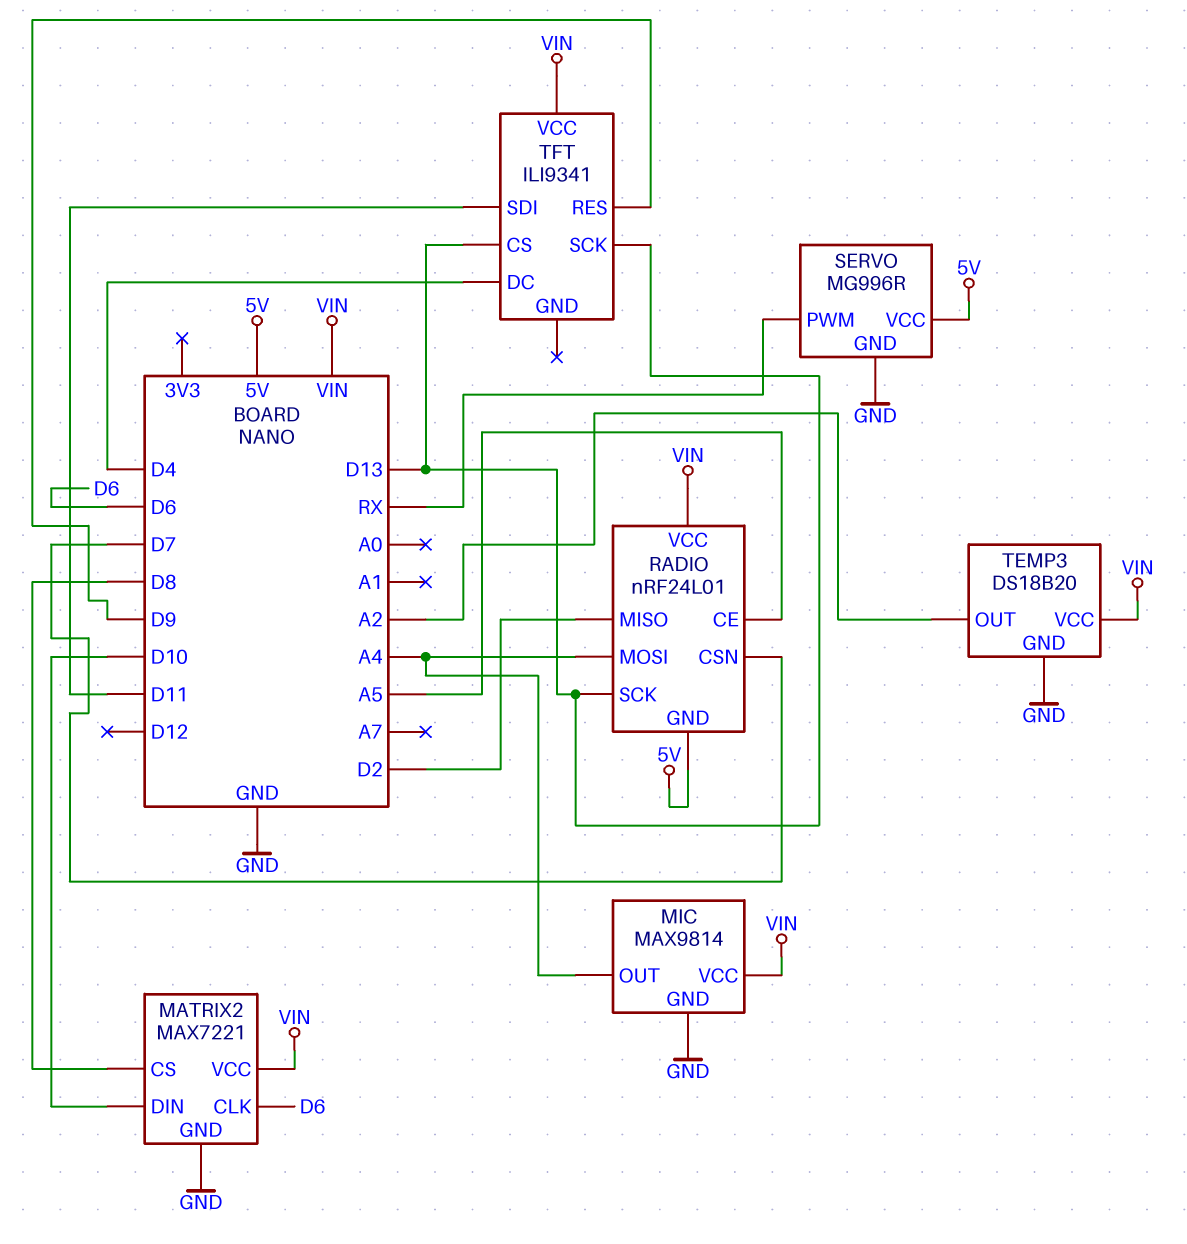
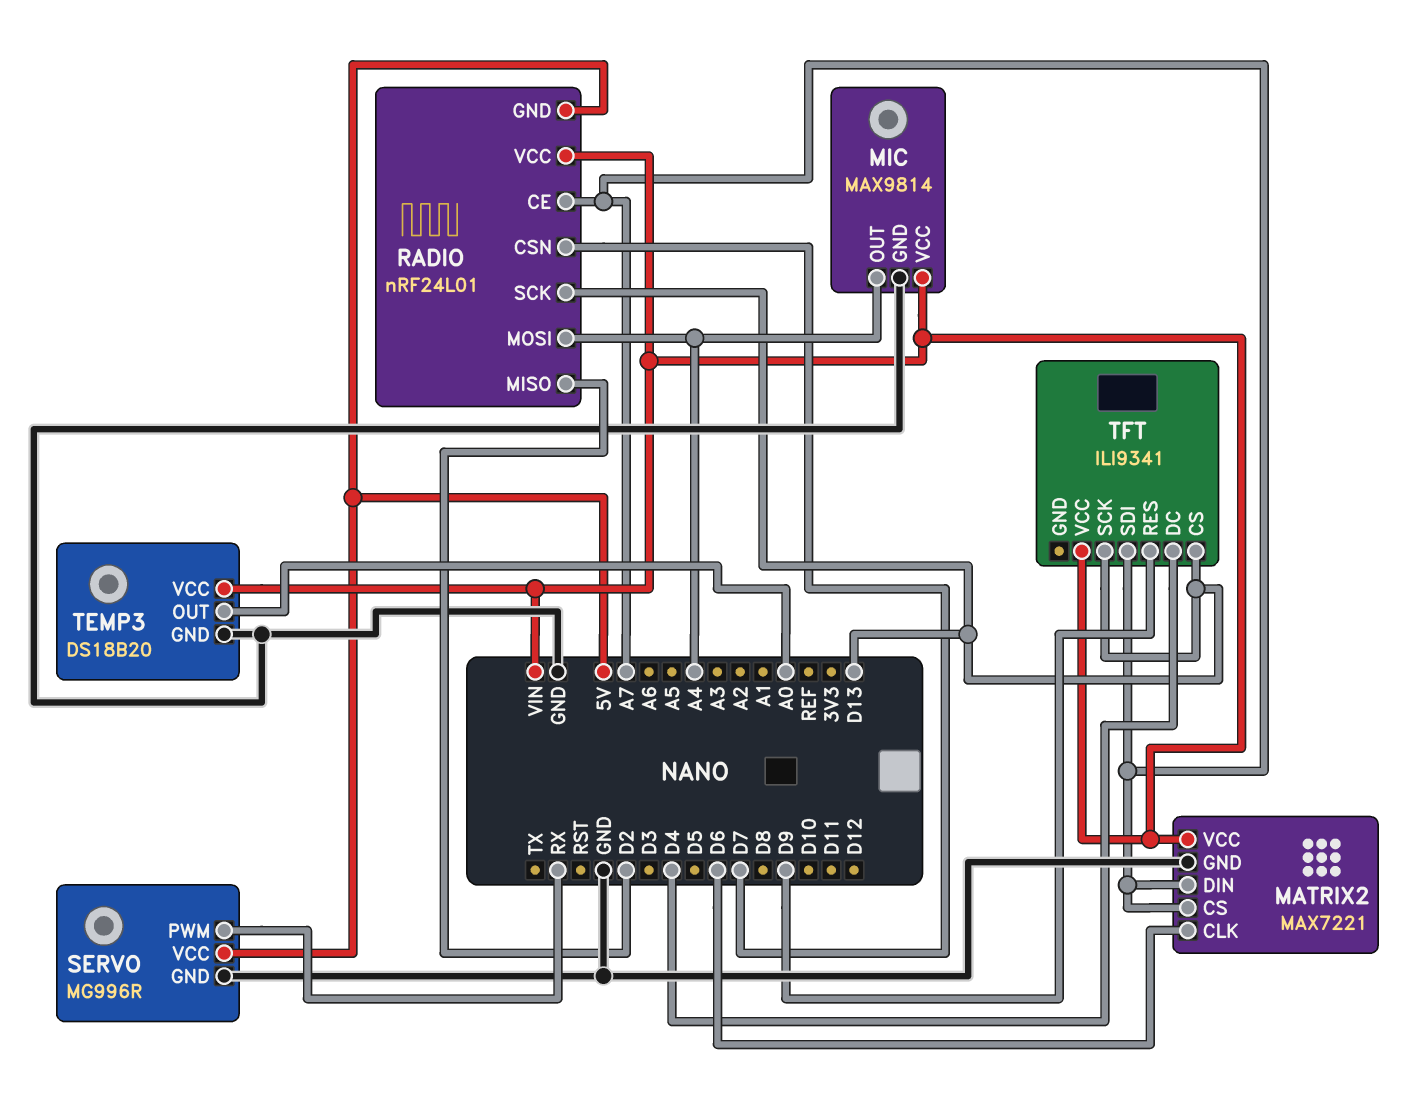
MATRIX2 pin CS: D8 -> A7
MATRIX2 pin DIN: D10 -> A7
RADIO pin CE: A5 -> A7
TEMP3 pin OUT: A2 -> A0
TFT pin SDI: D11 -> A7

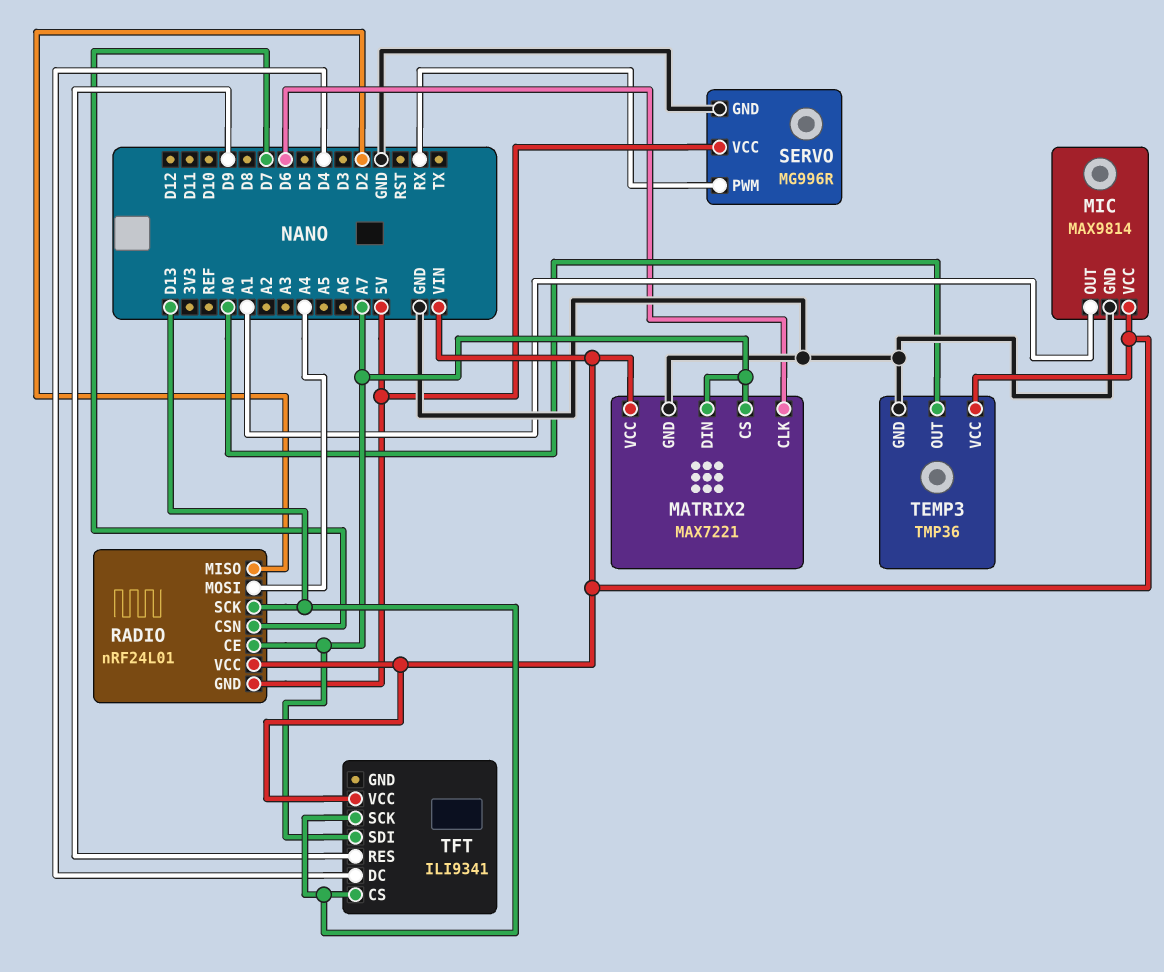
MIC pin OUT: A4 -> A1
TEMP3: DS18B20 -> TMP36

